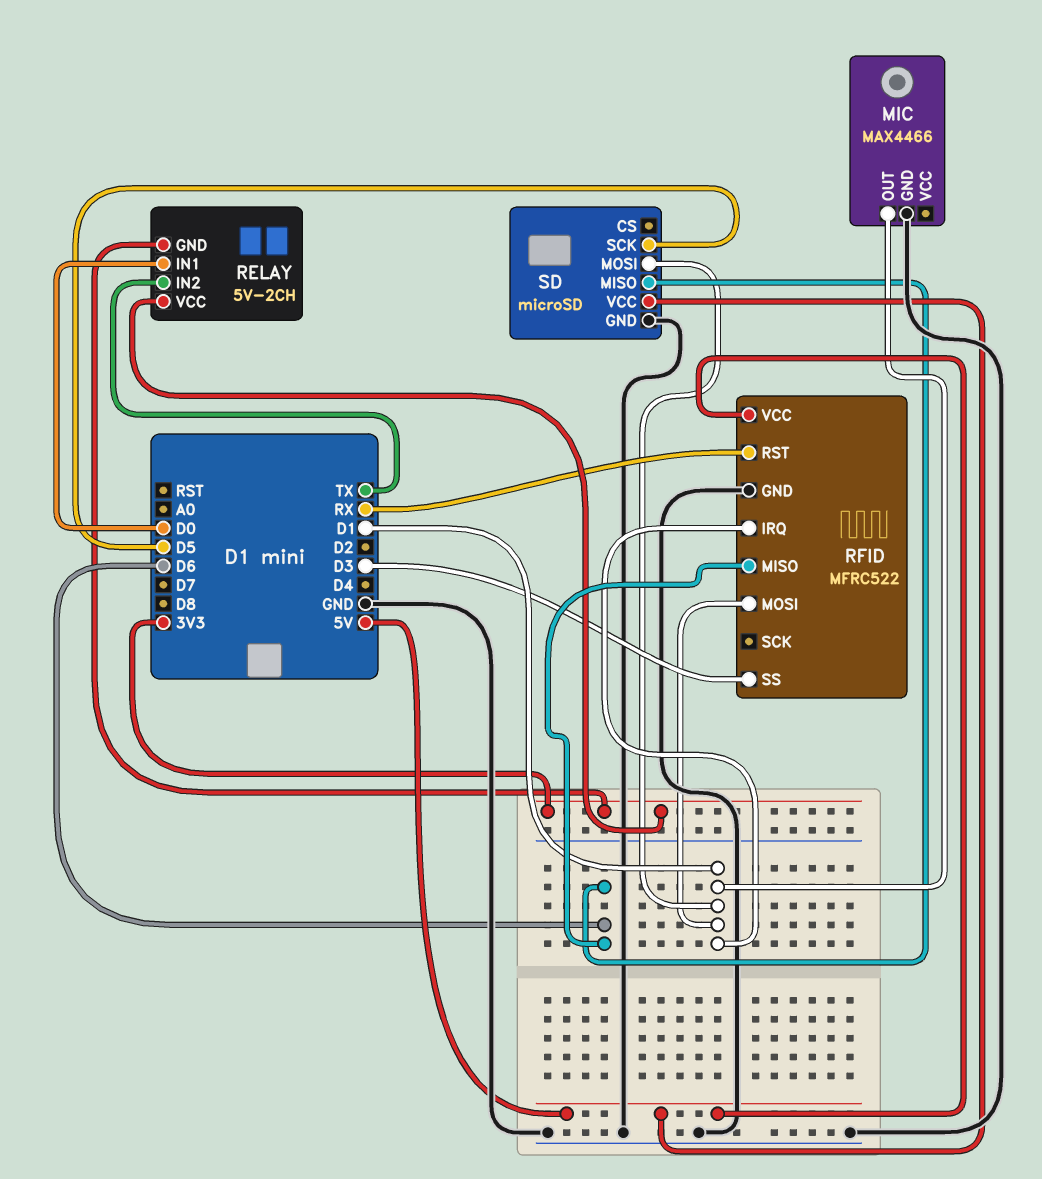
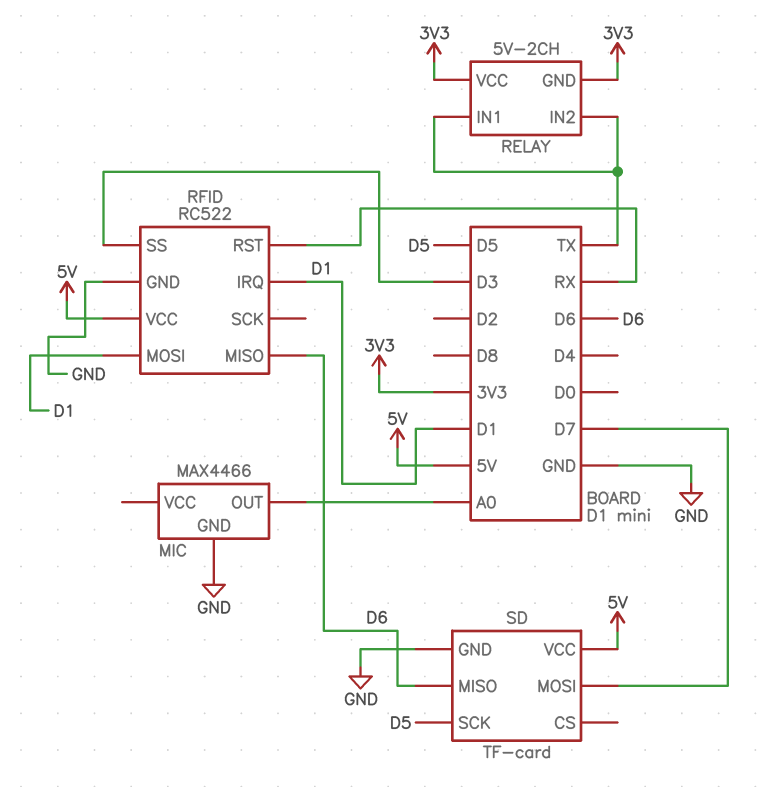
MIC pin OUT: D1 -> A0
RELAY pin IN1: D0 -> TX
RFID: MFRC522 -> RC522
SD: microSD -> TF-card
SD pin MOSI: D1 -> D7

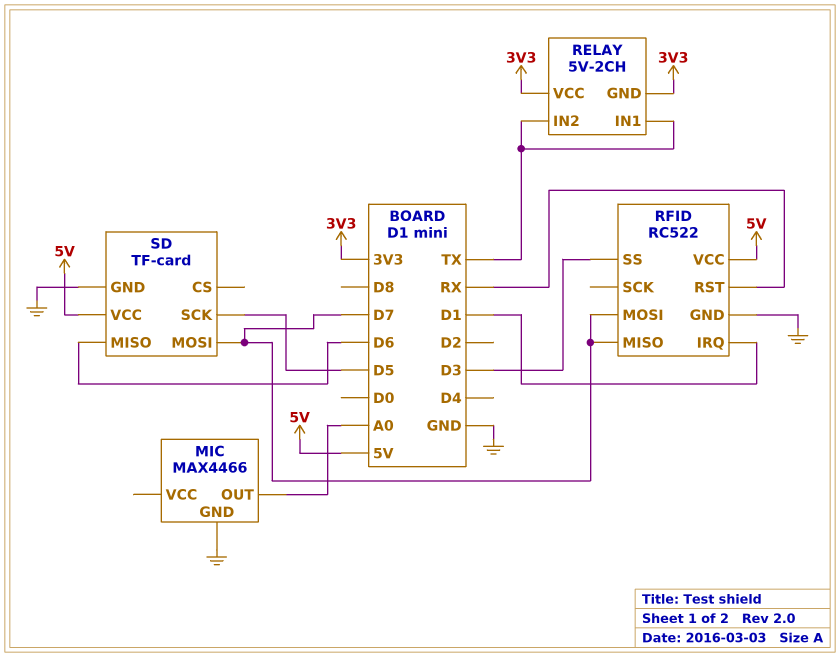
RFID pin MISO: D6 -> D7
RFID pin MOSI: D1 -> D7

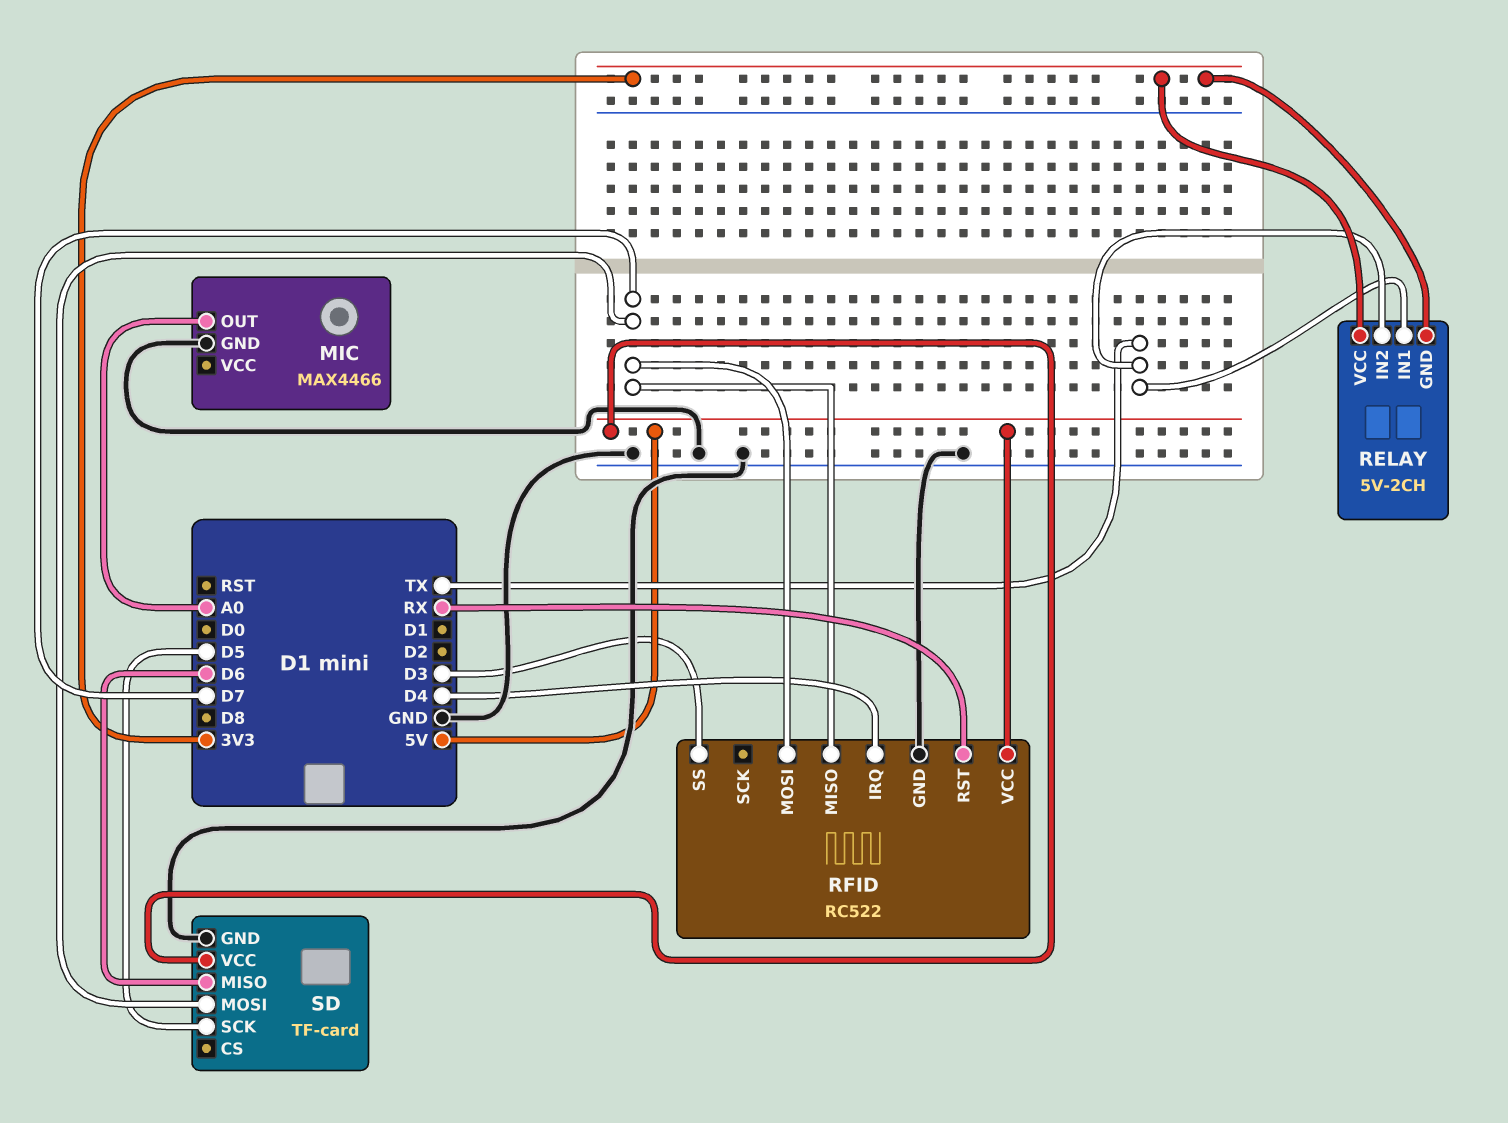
RFID pin IRQ: D1 -> D4

